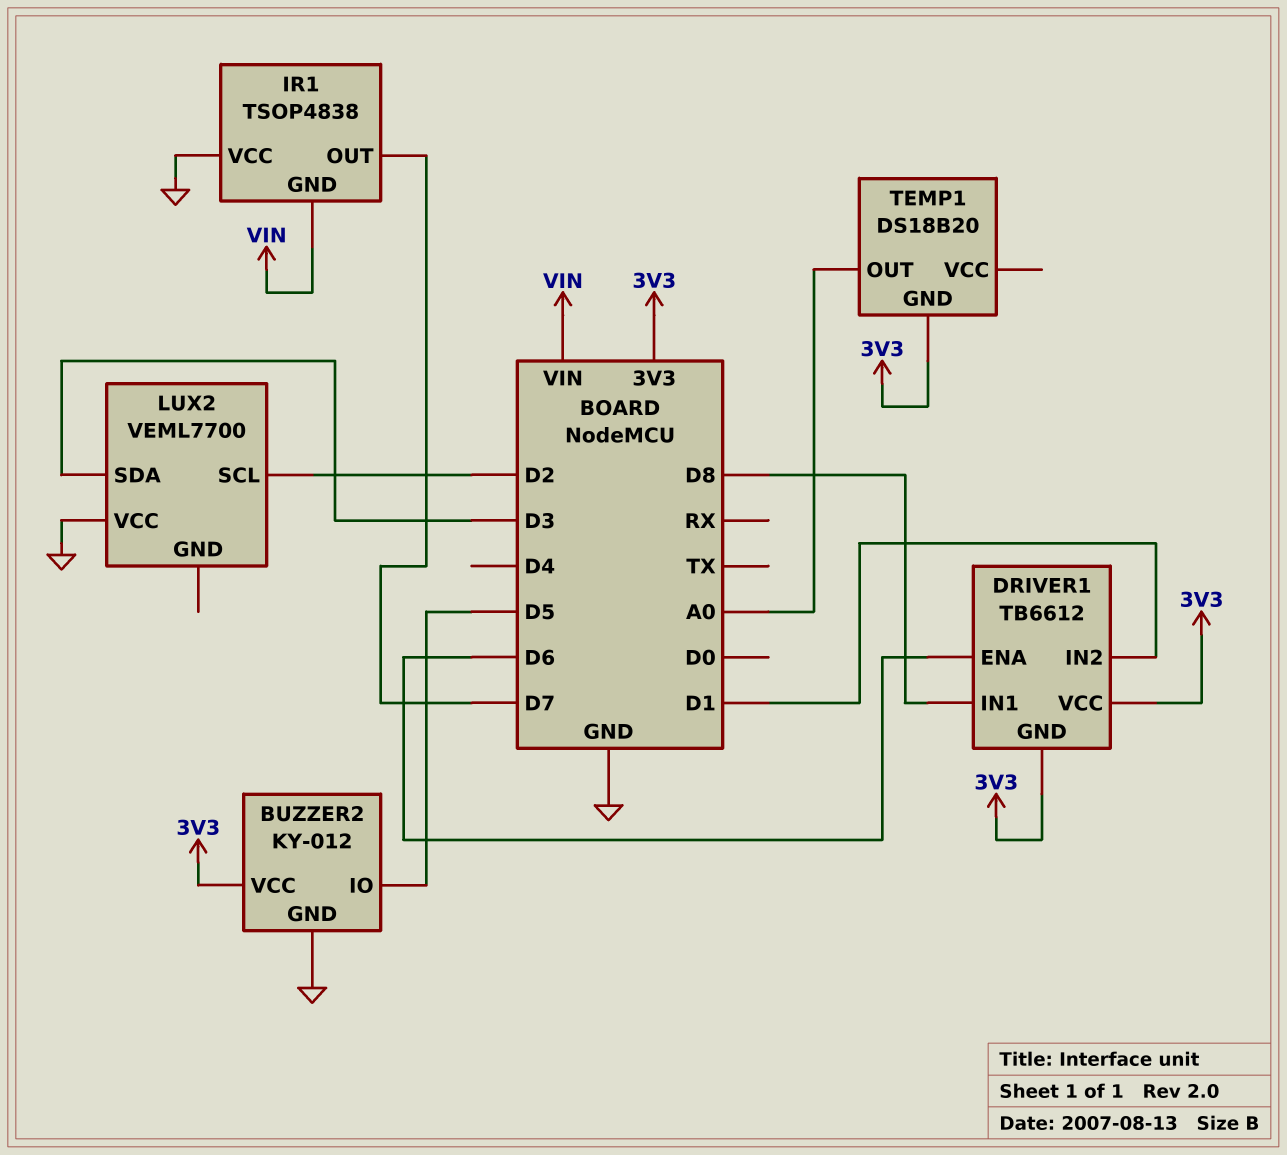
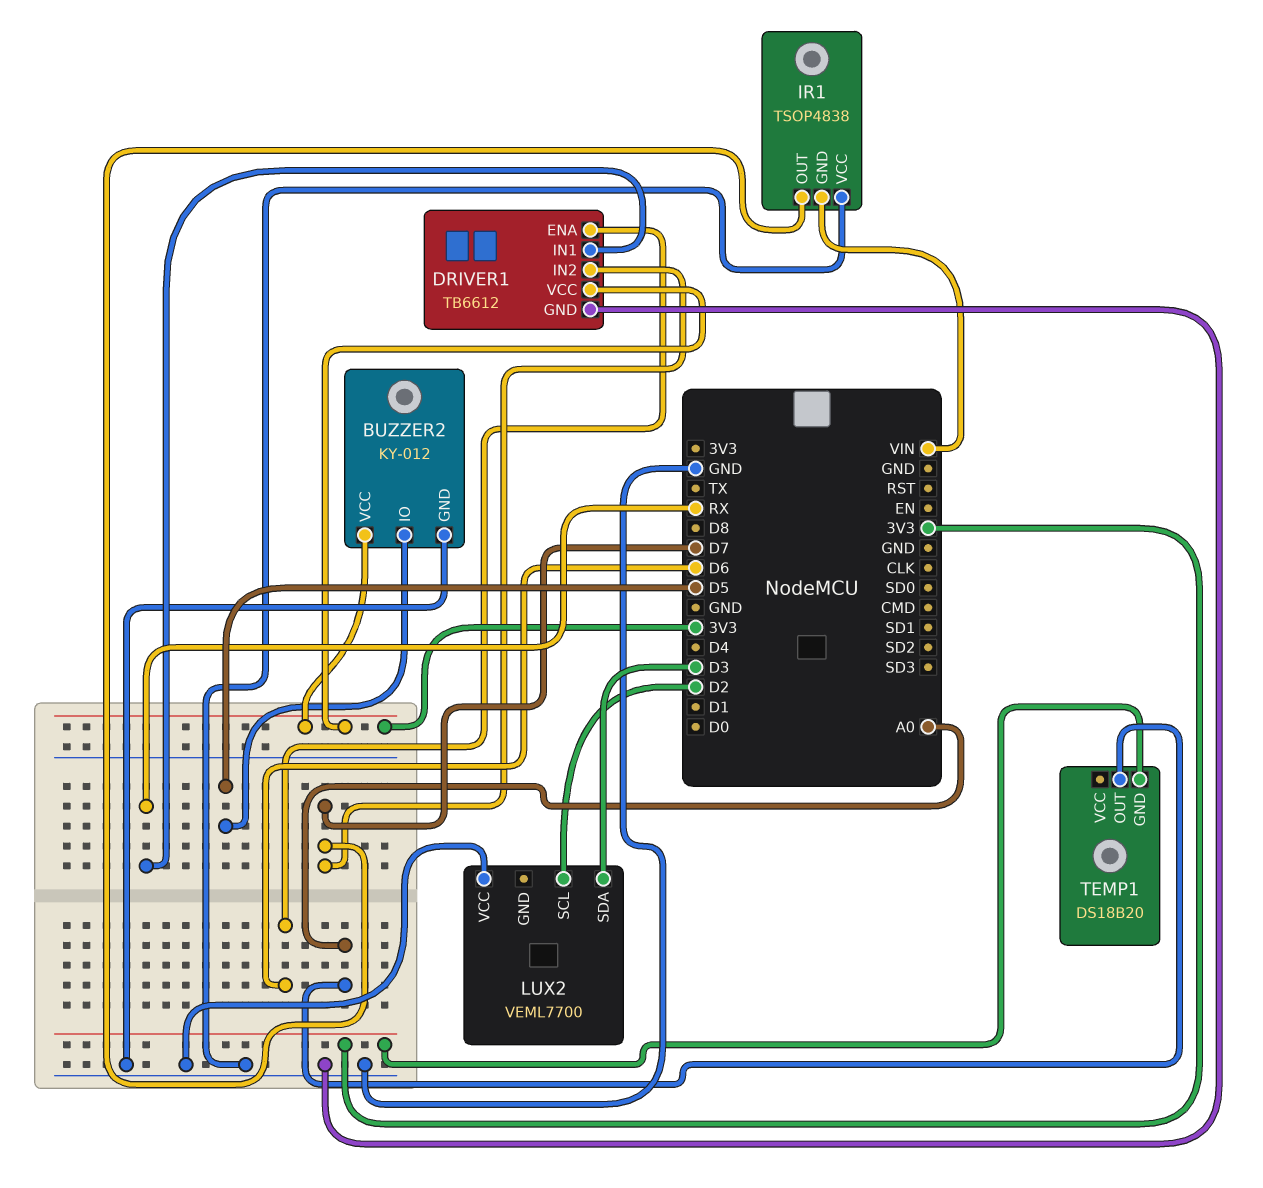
DRIVER1 pin GND: 3V3 -> GND
DRIVER1 pin IN1: D8 -> RX
DRIVER1 pin IN2: D1 -> D7

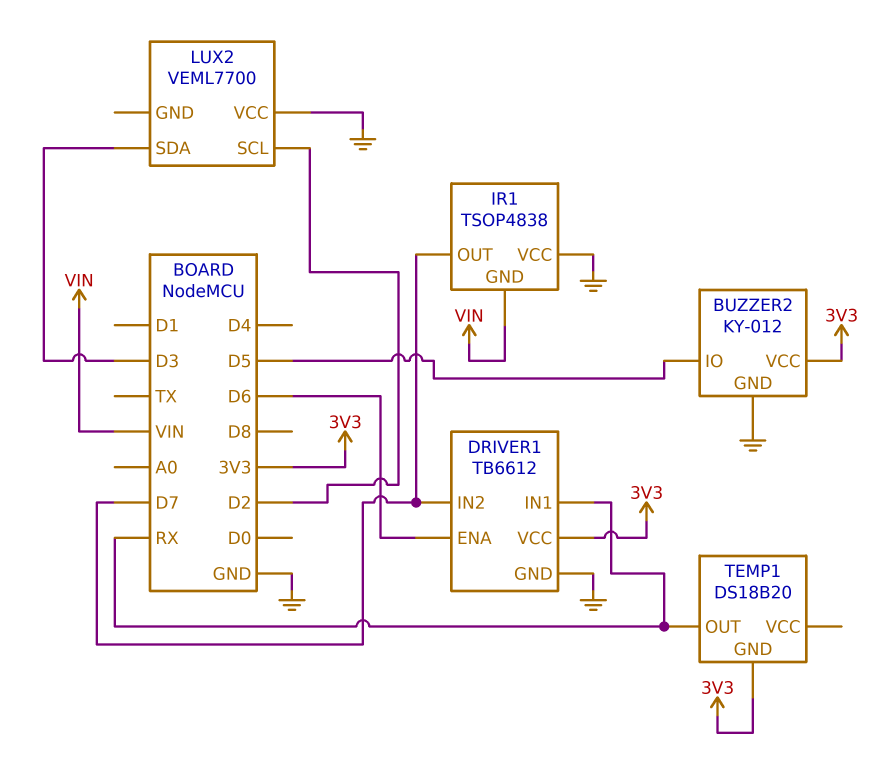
TEMP1 pin OUT: A0 -> RX

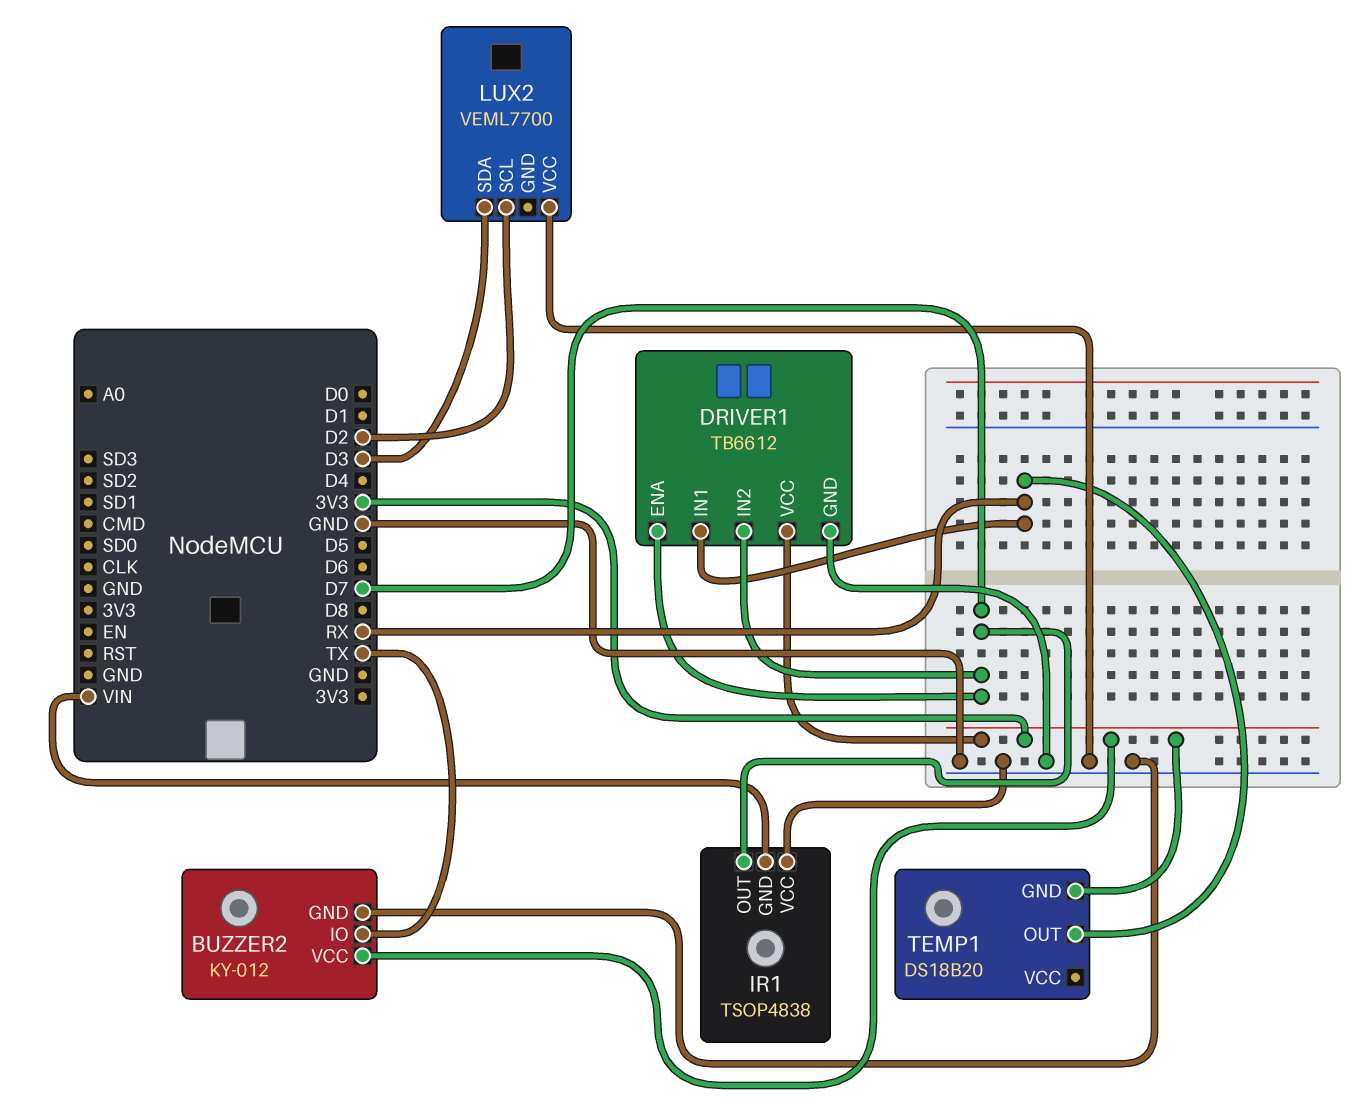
BUZZER2 pin IO: D5 -> TX
DRIVER1 pin ENA: D6 -> D7

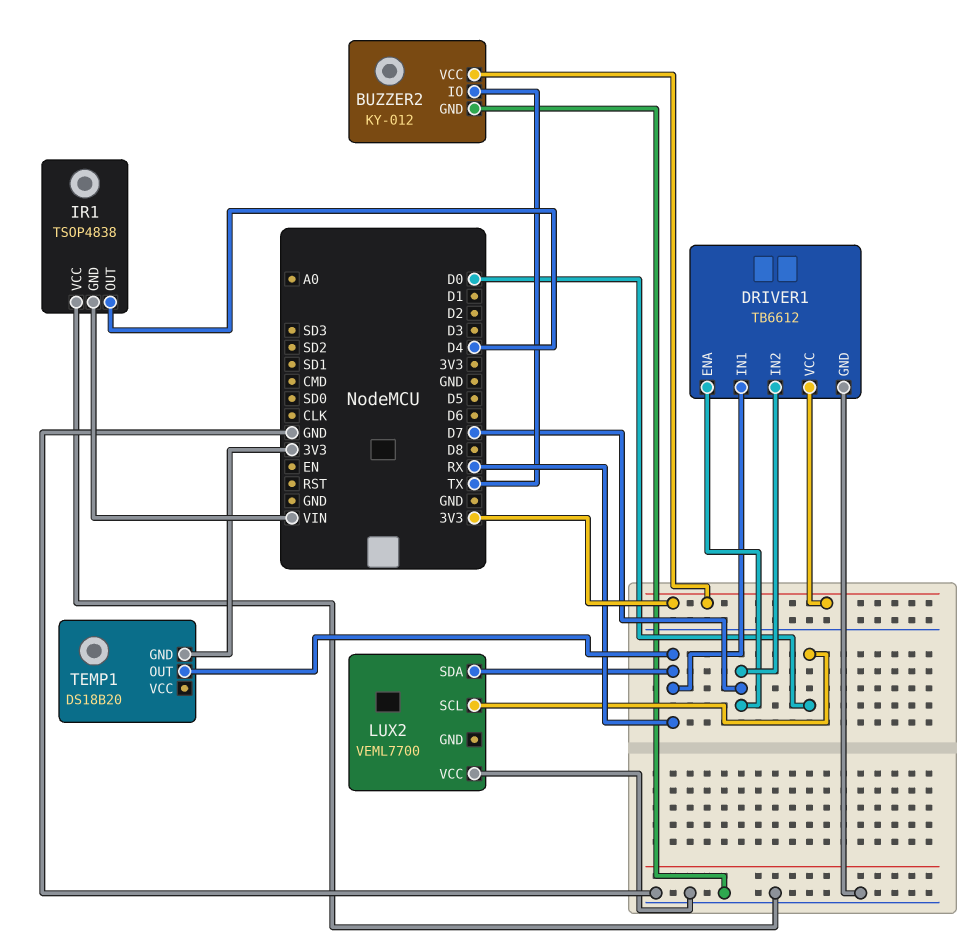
IR1 pin OUT: D7 -> D4
LUX2 pin SCL: D2 -> D0
LUX2 pin SDA: D3 -> RX

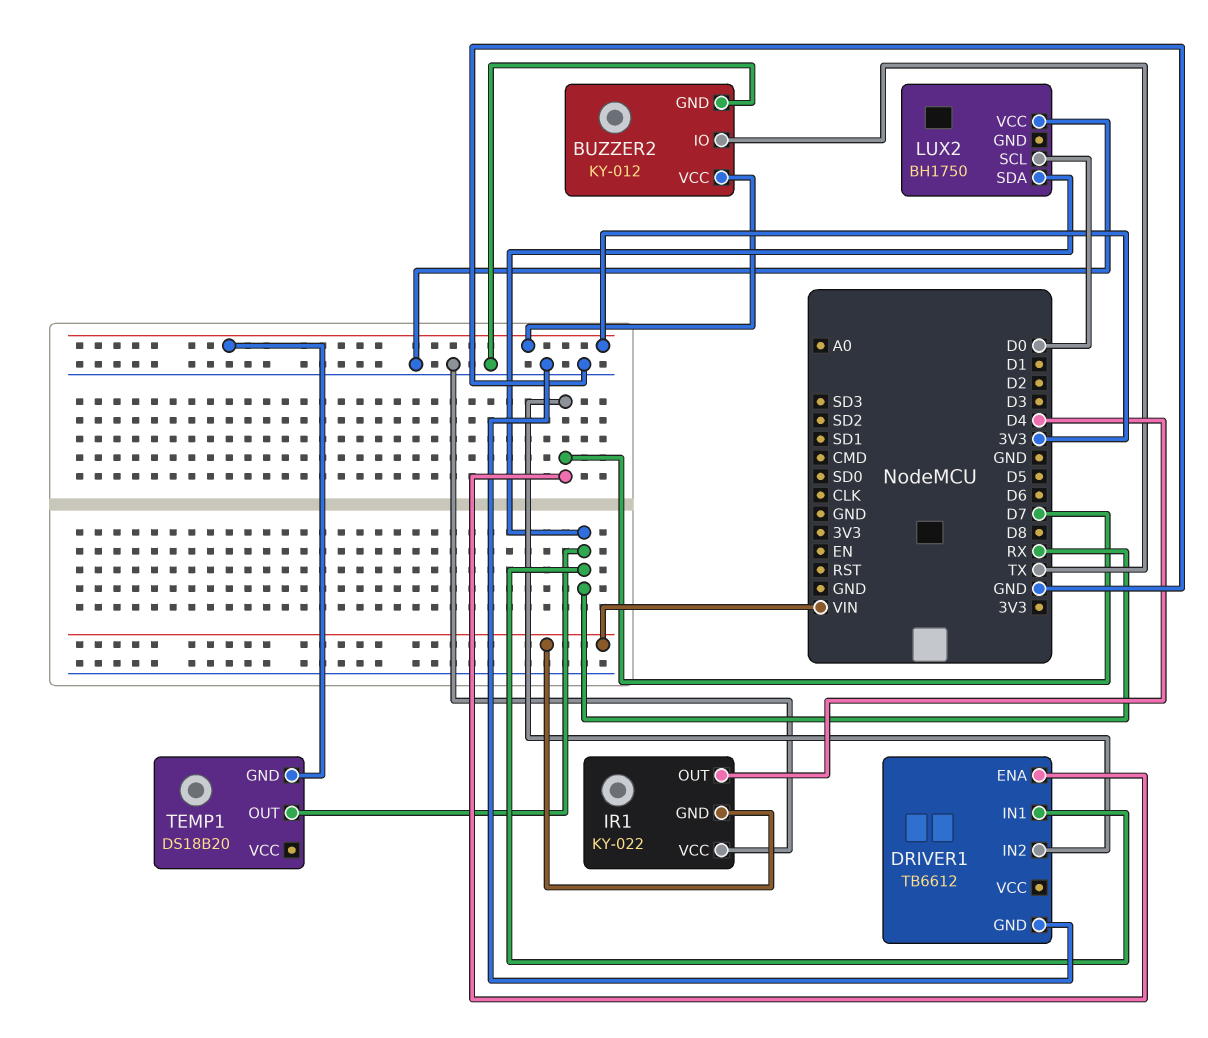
DRIVER1 pin VCC: 3V3 -> none
IR1: TSOP4838 -> KY-022
LUX2: VEML7700 -> BH1750

